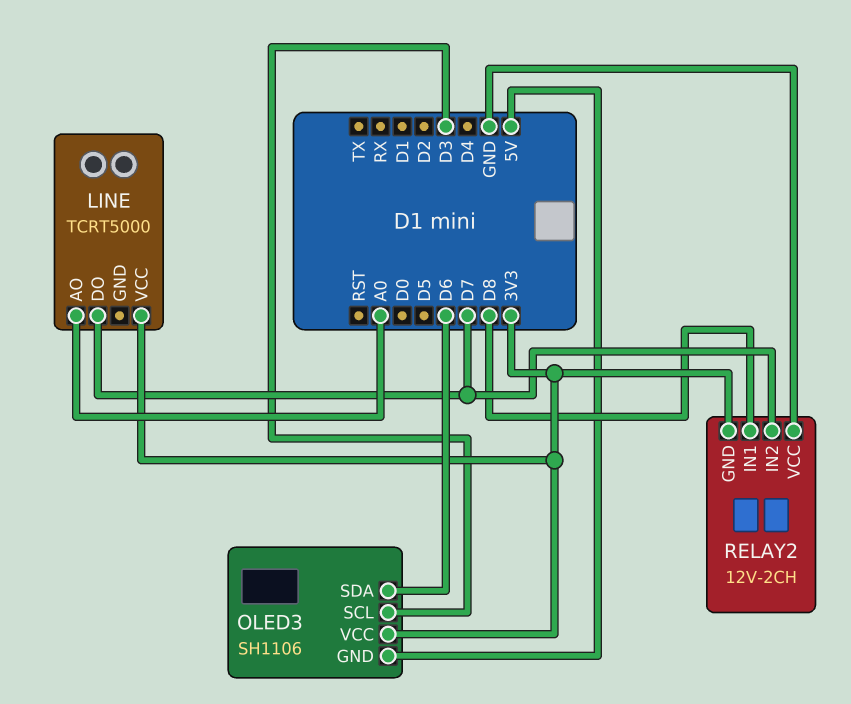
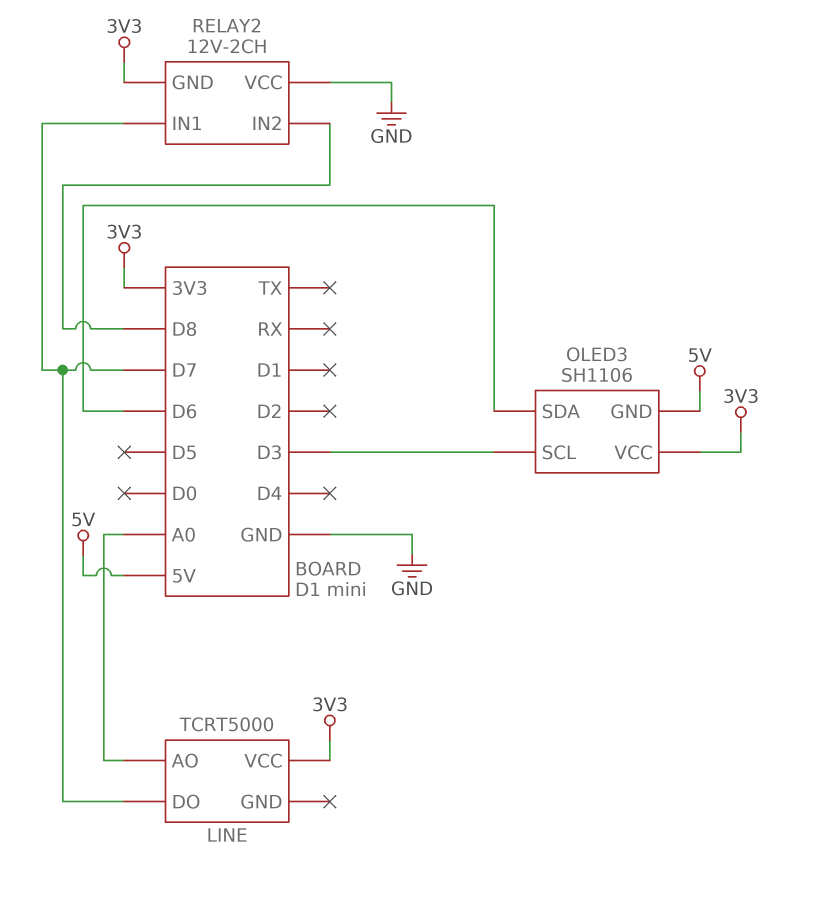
RELAY2 pin IN1: D8 -> D7
RELAY2 pin IN2: D7 -> D8

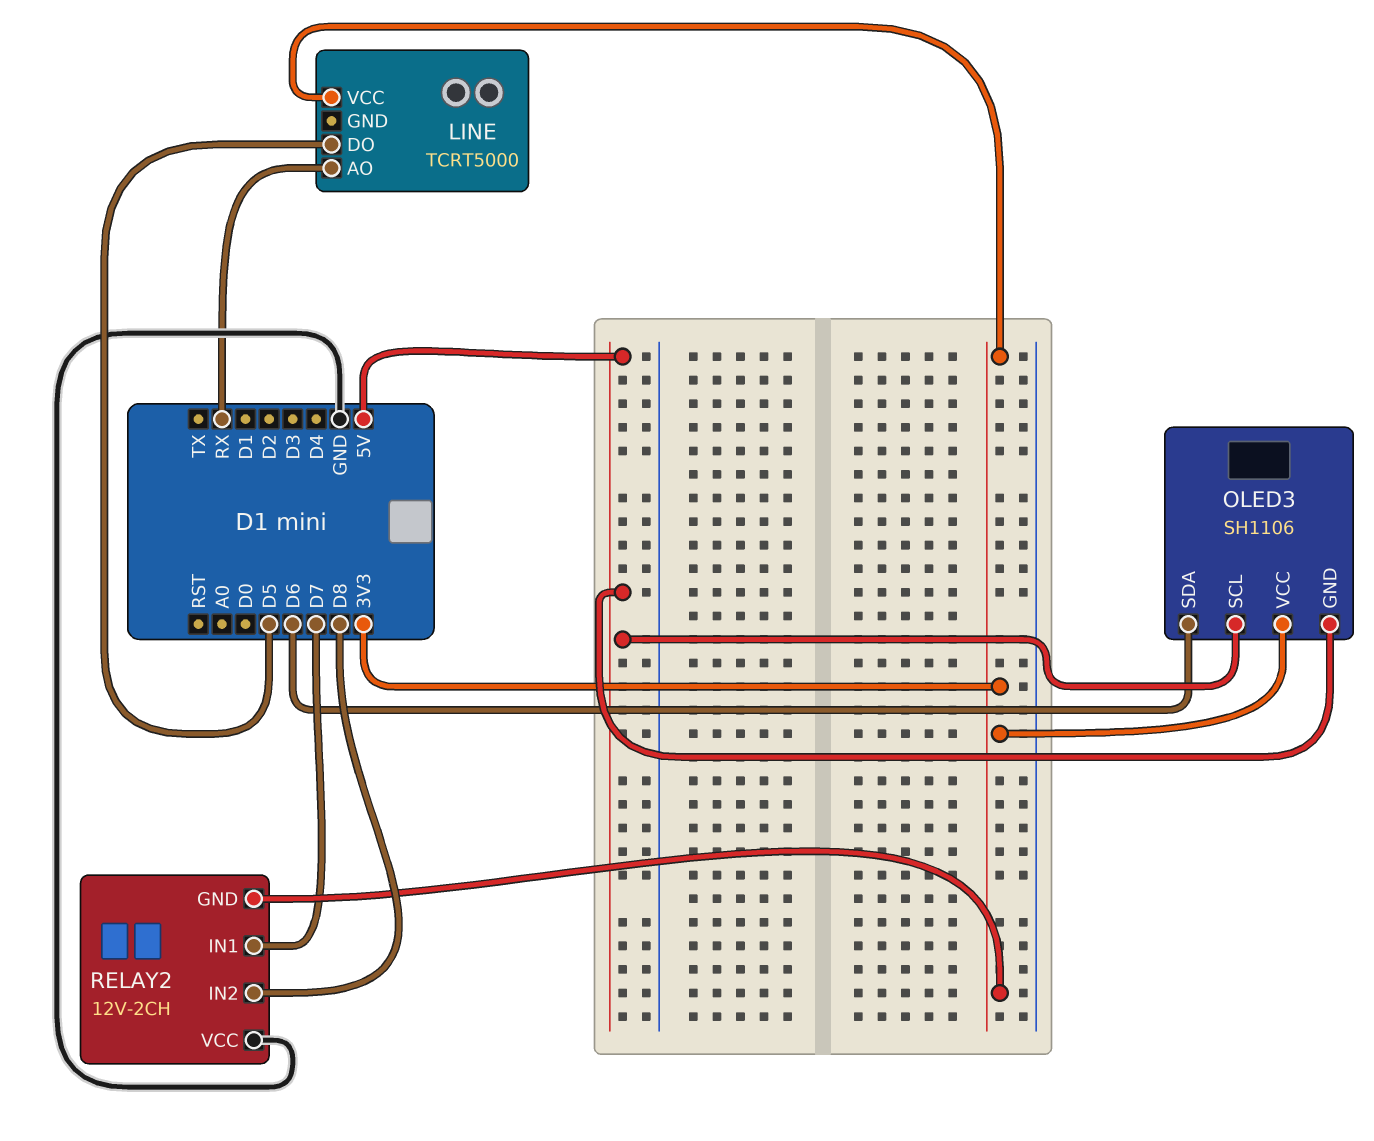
LINE pin AO: A0 -> RX
LINE pin DO: D7 -> D5
OLED3 pin SCL: D3 -> 5V

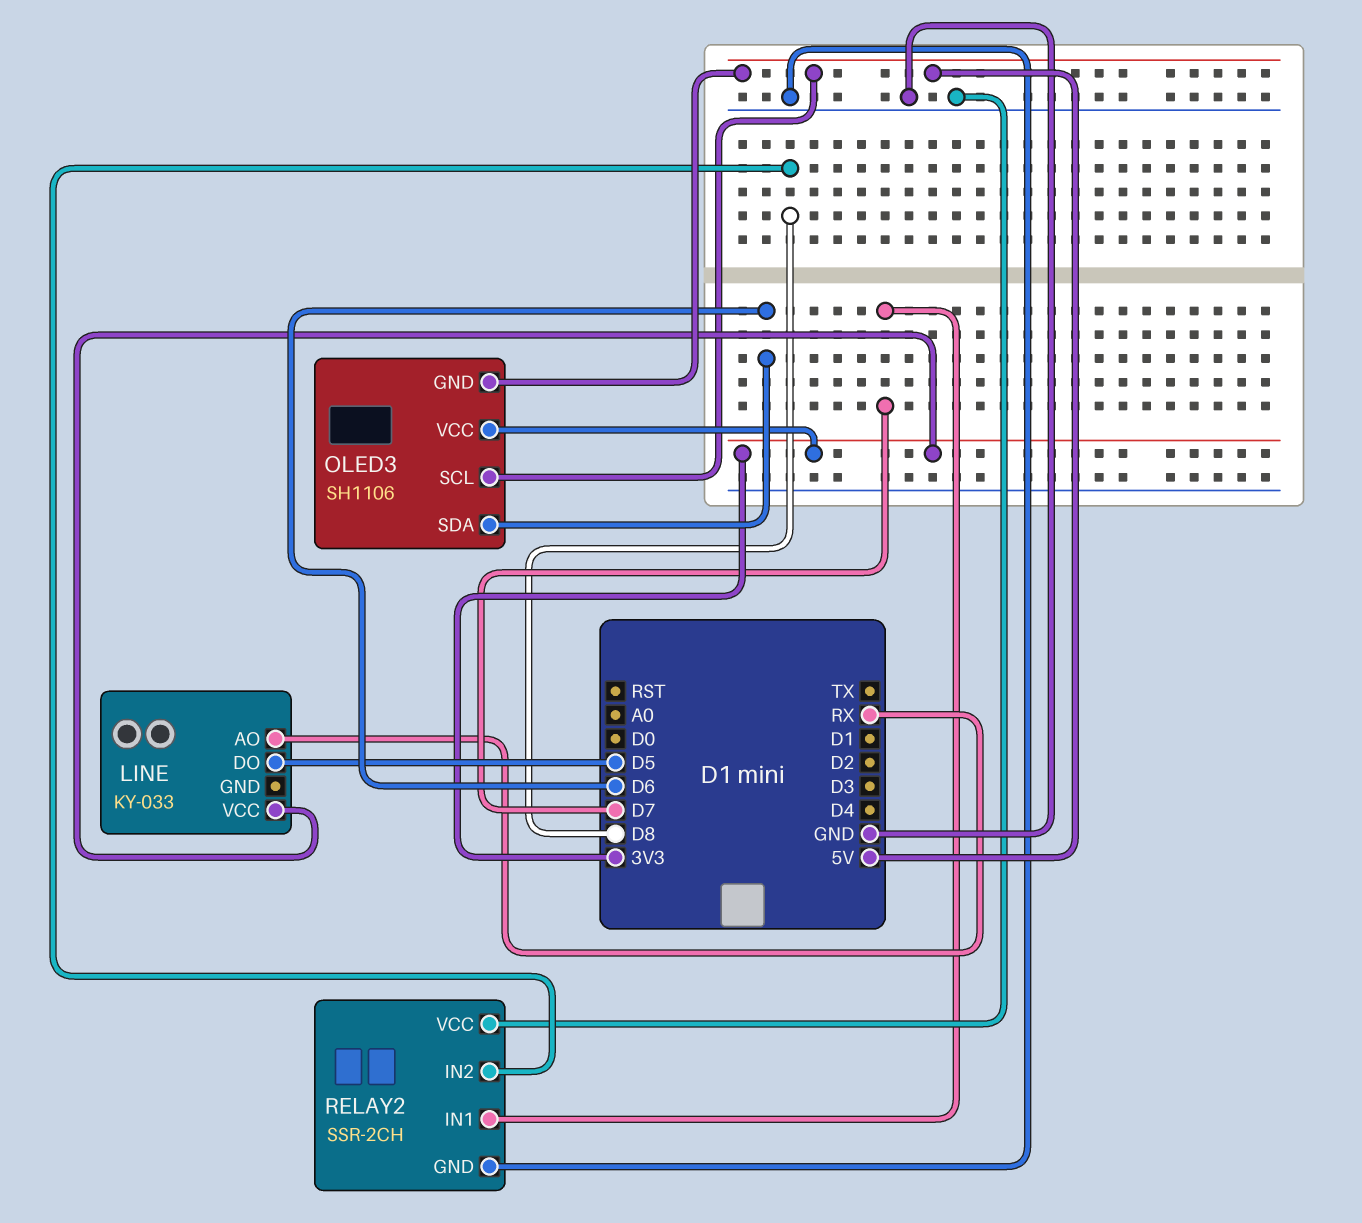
LINE: TCRT5000 -> KY-033
RELAY2: 12V-2CH -> SSR-2CH
RELAY2 pin GND: 3V3 -> GND

